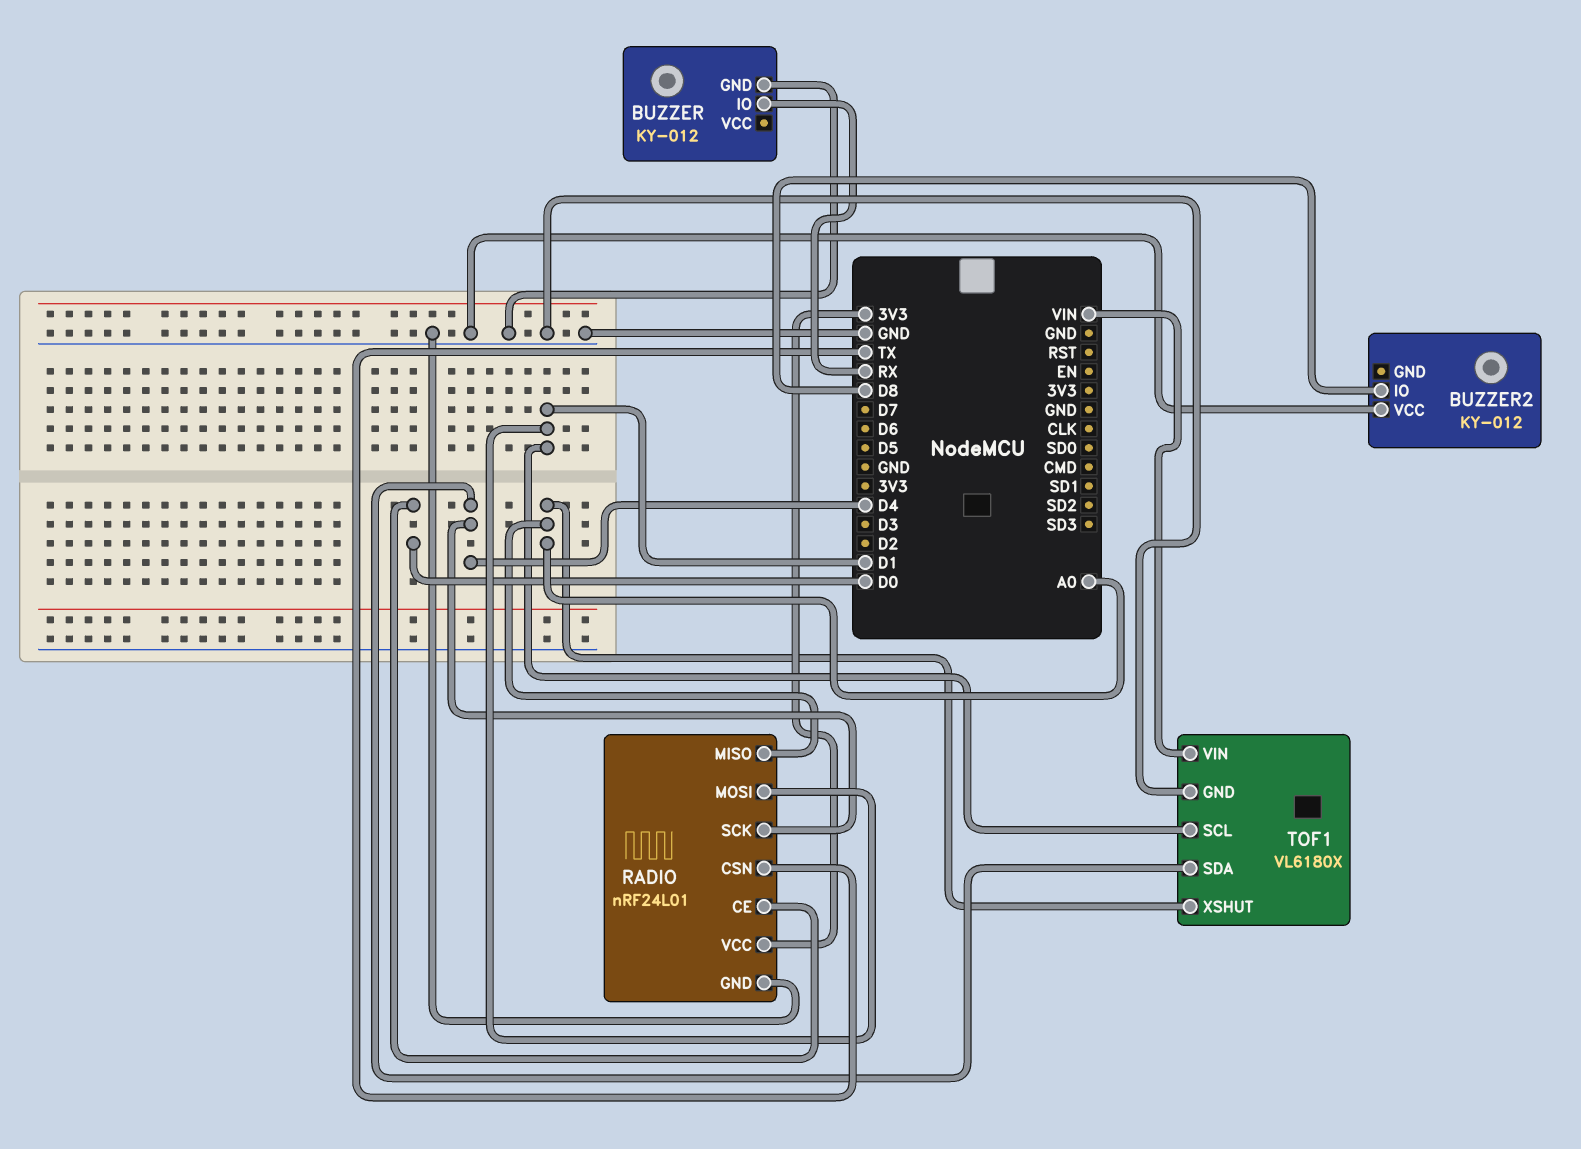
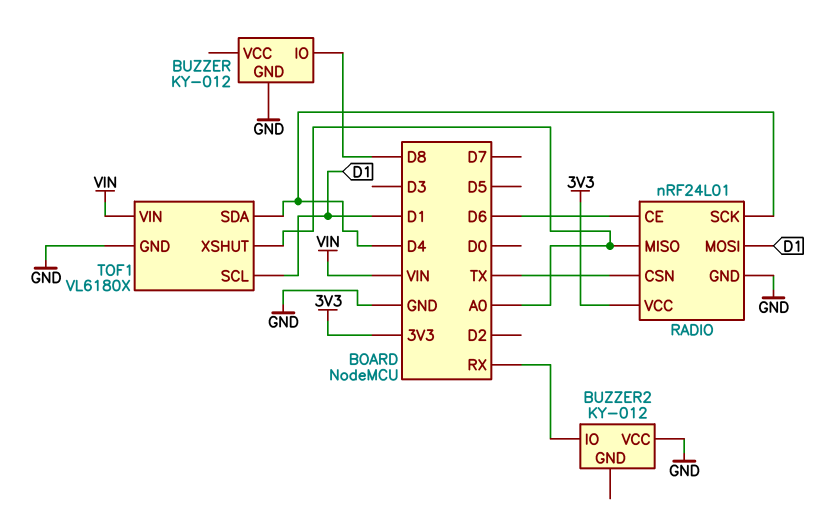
BUZZER pin IO: RX -> D8
BUZZER2 pin IO: D8 -> RX
RADIO pin CE: D0 -> D6

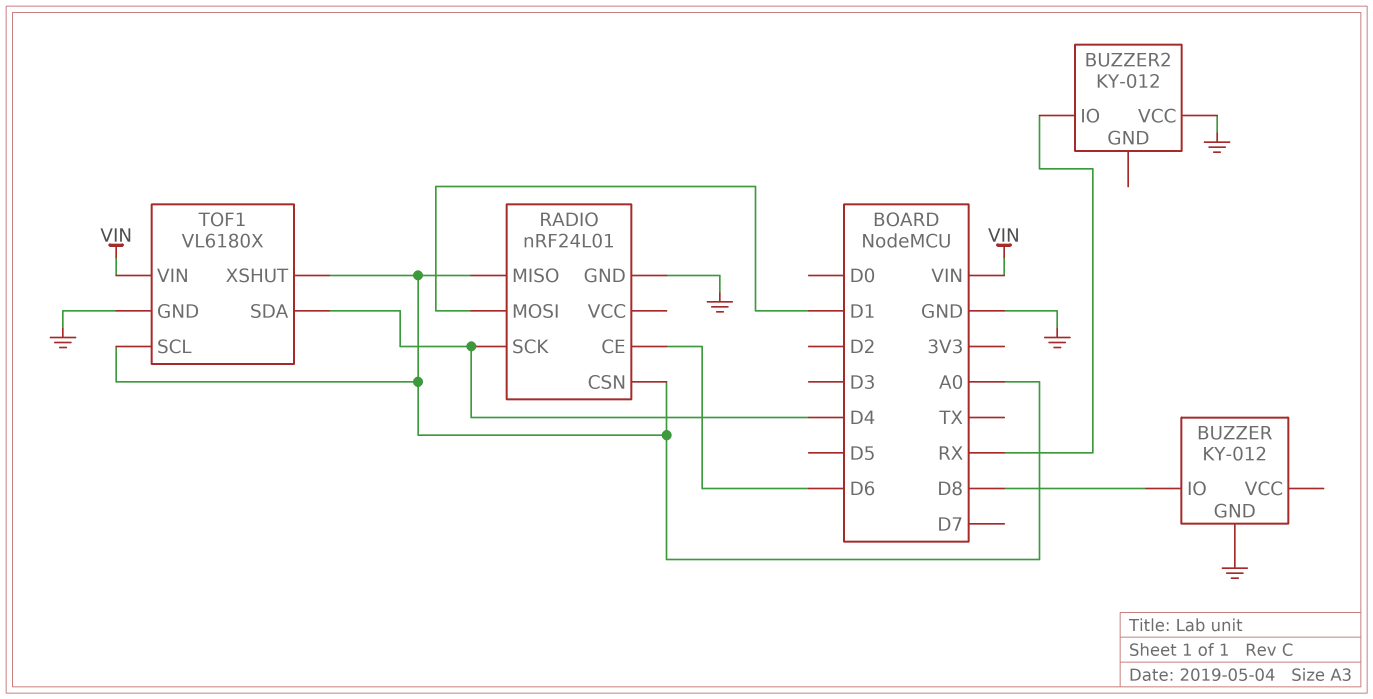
RADIO pin CSN: TX -> A0
RADIO pin VCC: 3V3 -> none
TOF1 pin SCL: D1 -> A0

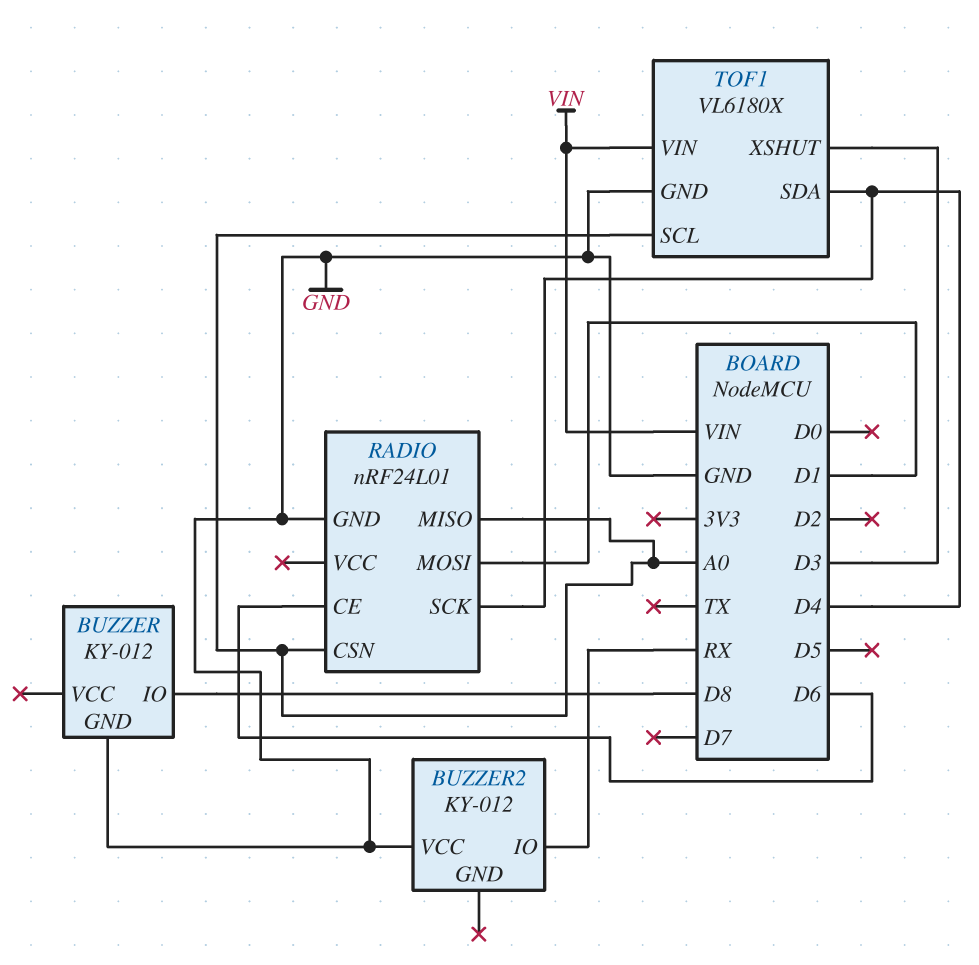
TOF1 pin XSHUT: A0 -> D3

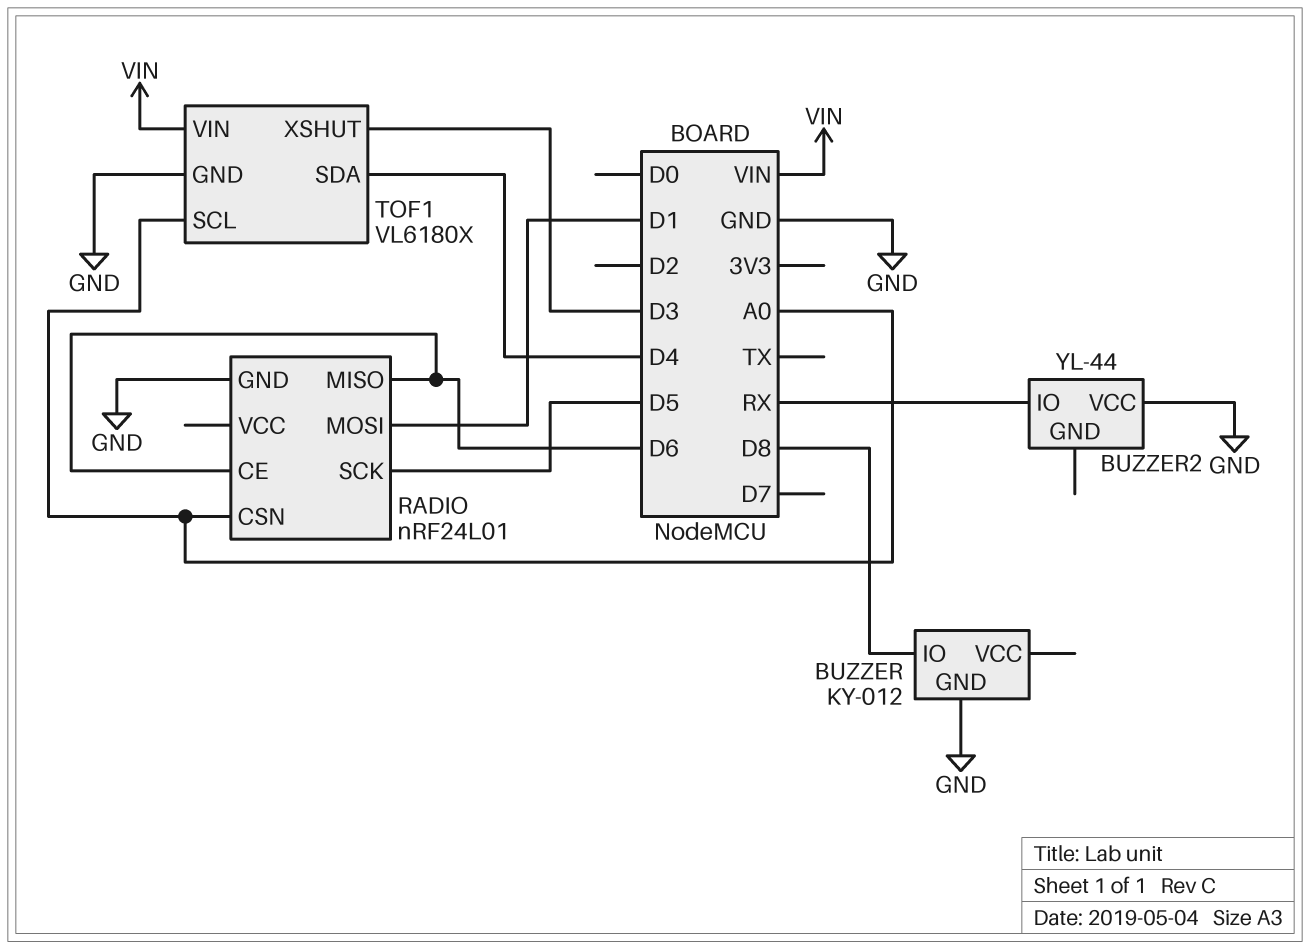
BUZZER2: KY-012 -> YL-44
RADIO pin MISO: A0 -> D6
RADIO pin SCK: D4 -> D5

